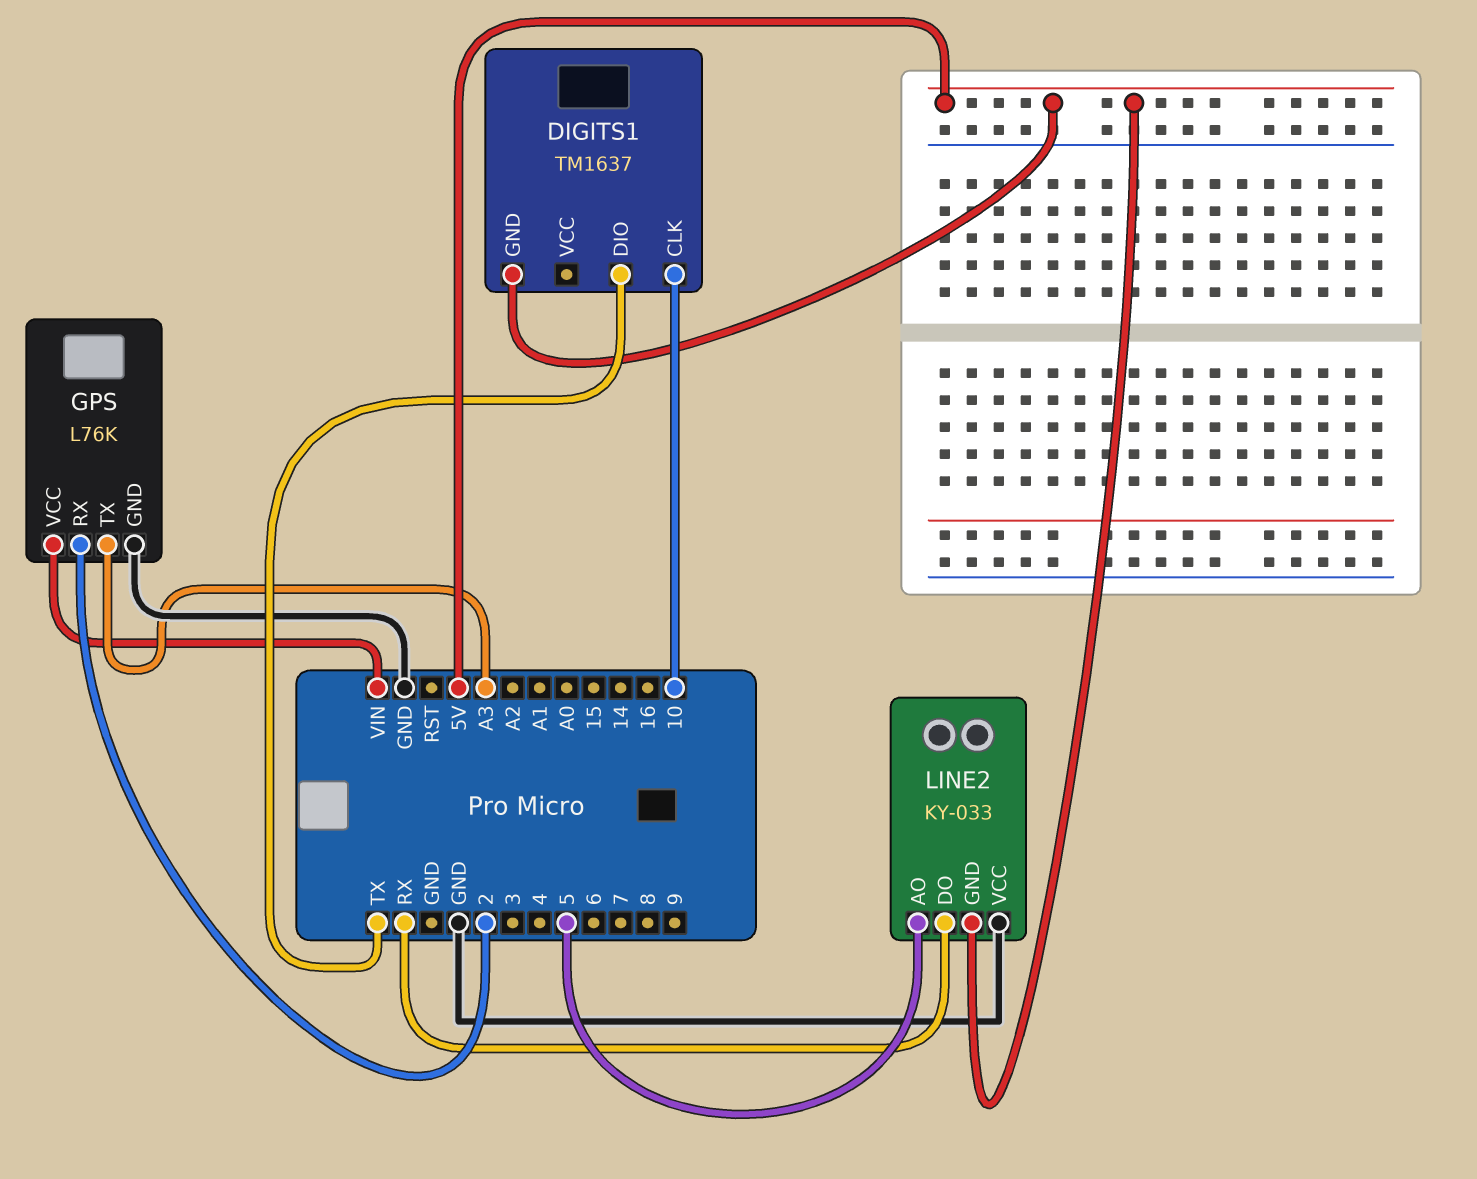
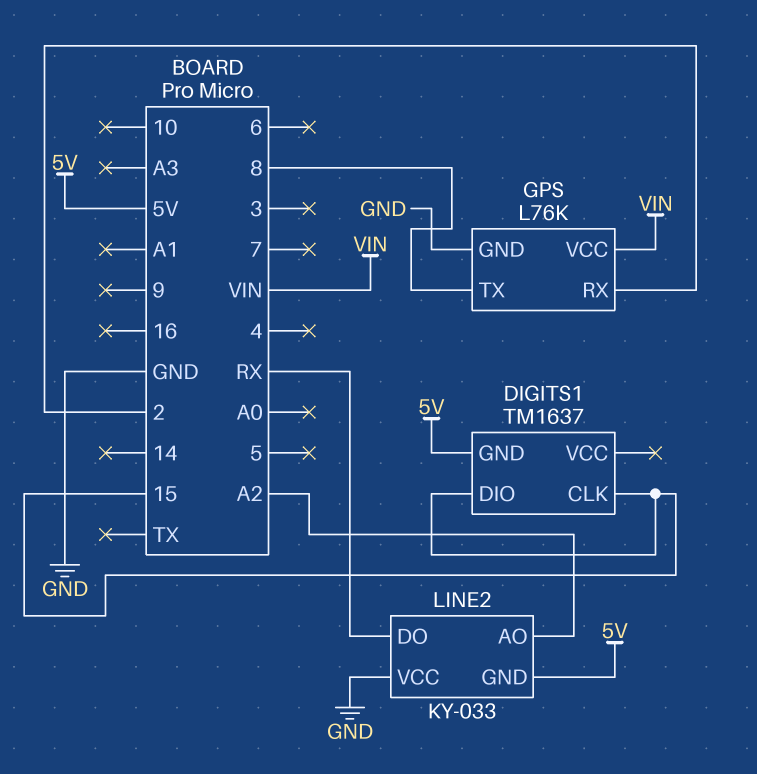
DIGITS1 pin CLK: 10 -> 15
DIGITS1 pin DIO: TX -> 15
GPS pin TX: A3 -> 8
LINE2 pin AO: 5 -> A2

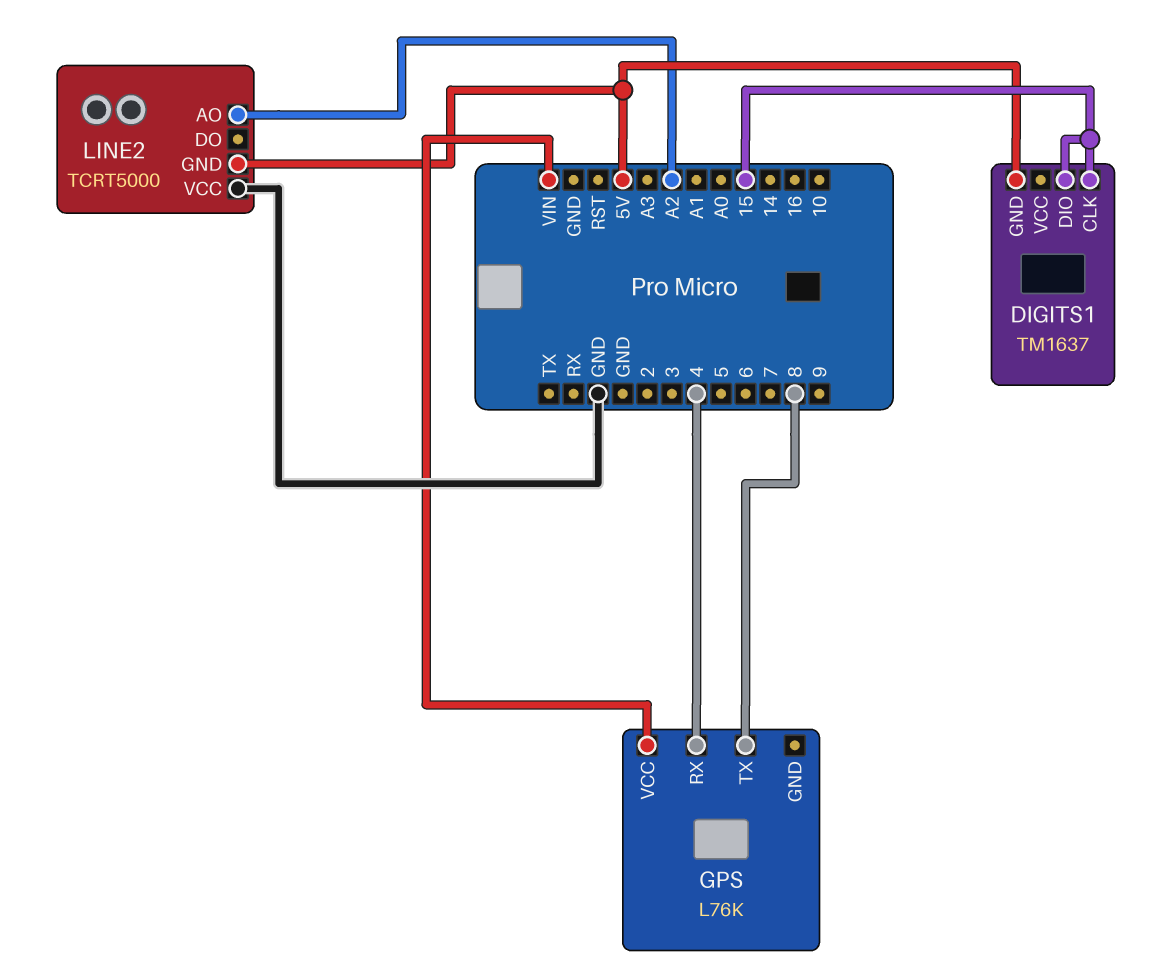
GPS pin GND: GND -> none
GPS pin RX: 2 -> 4
LINE2: KY-033 -> TCRT5000
LINE2 pin DO: RX -> none

